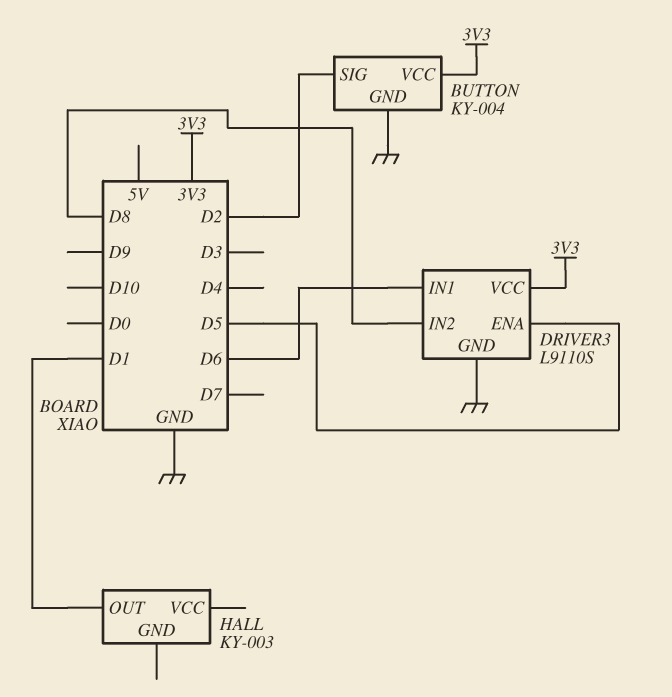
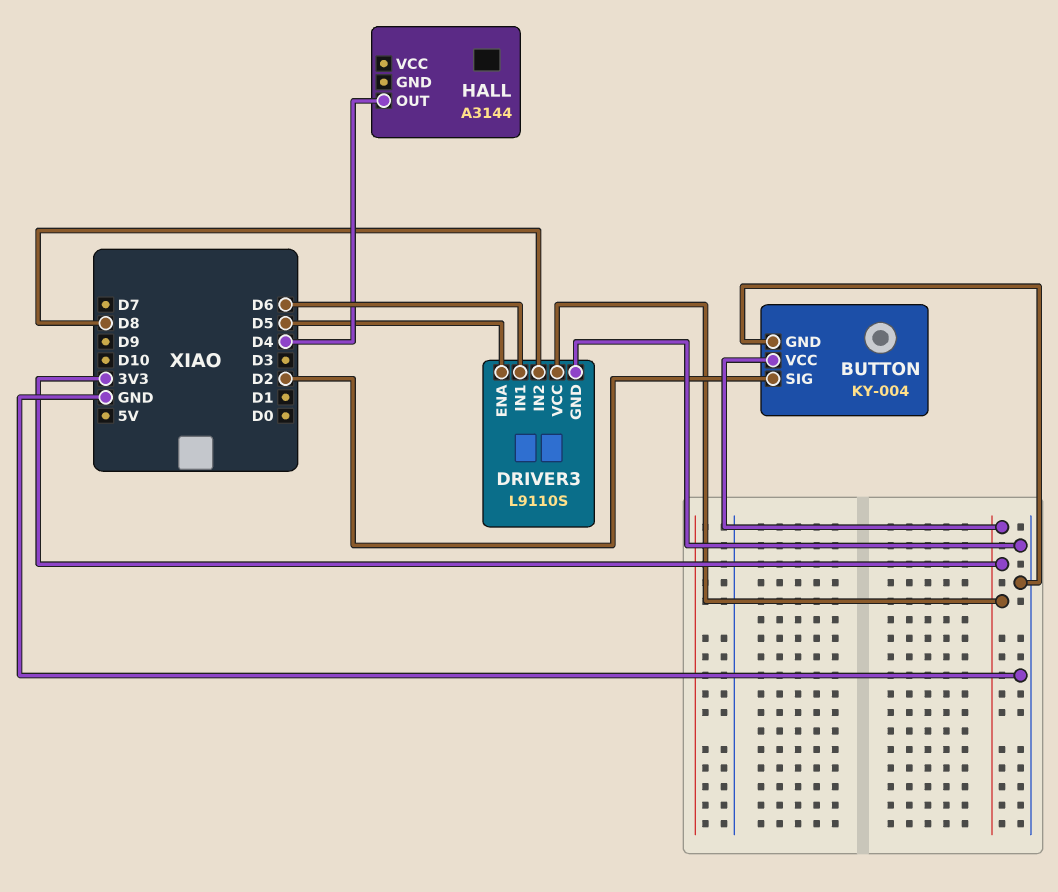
HALL: KY-003 -> A3144
HALL pin OUT: D1 -> D4

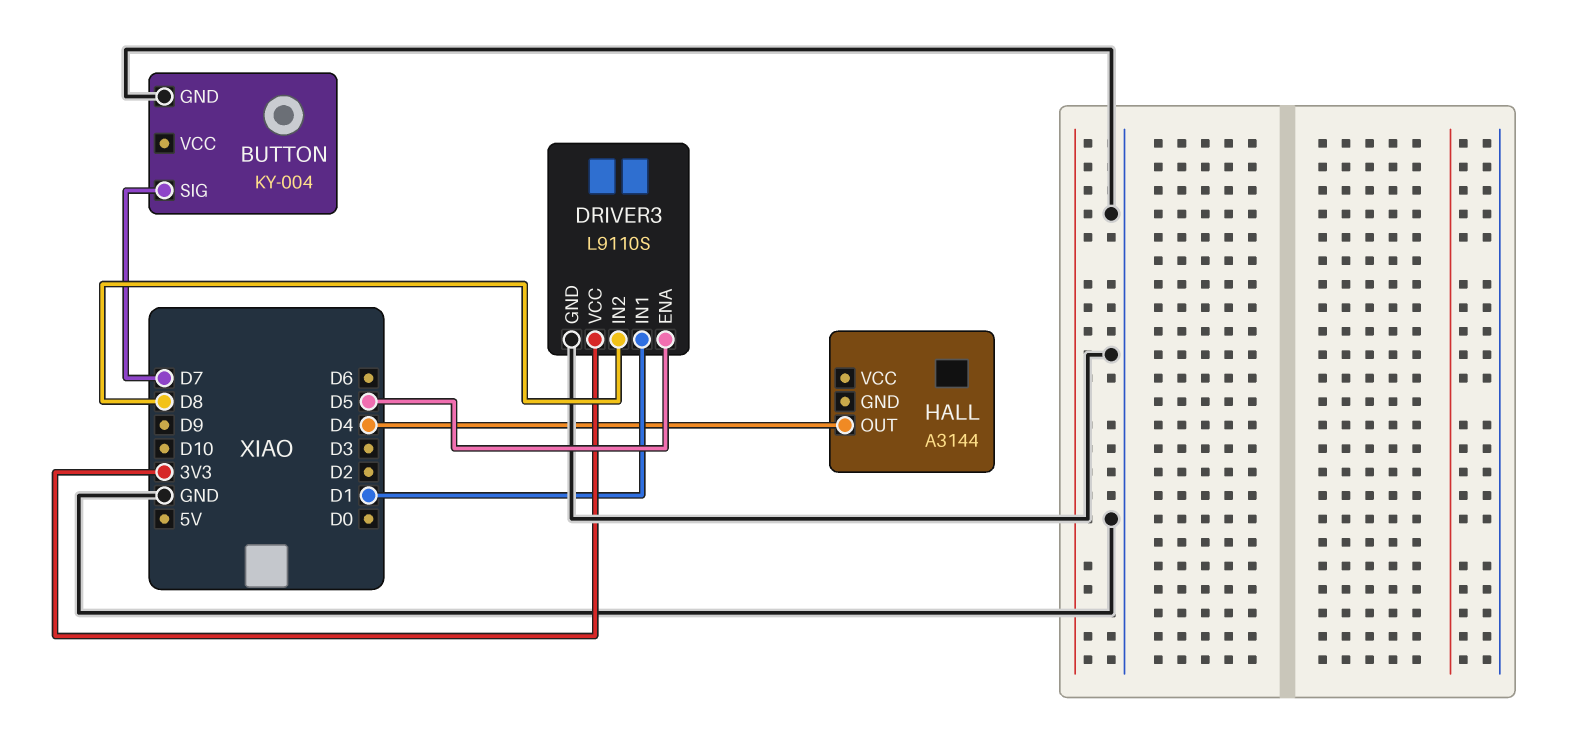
BUTTON pin SIG: D2 -> D7
BUTTON pin VCC: 3V3 -> none
DRIVER3 pin IN1: D6 -> D1

